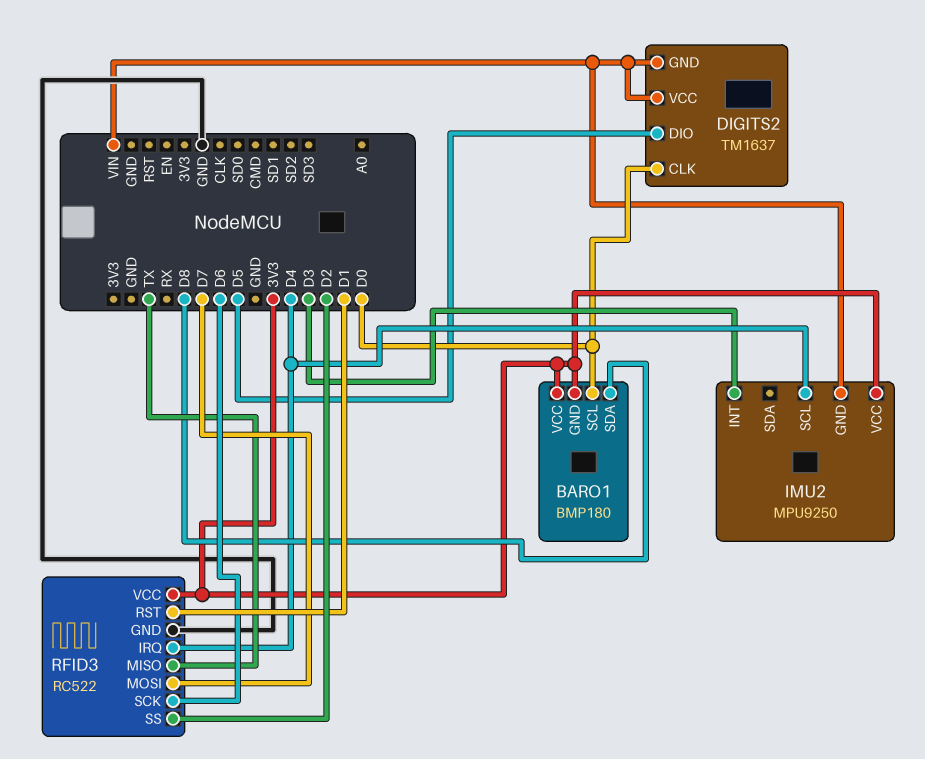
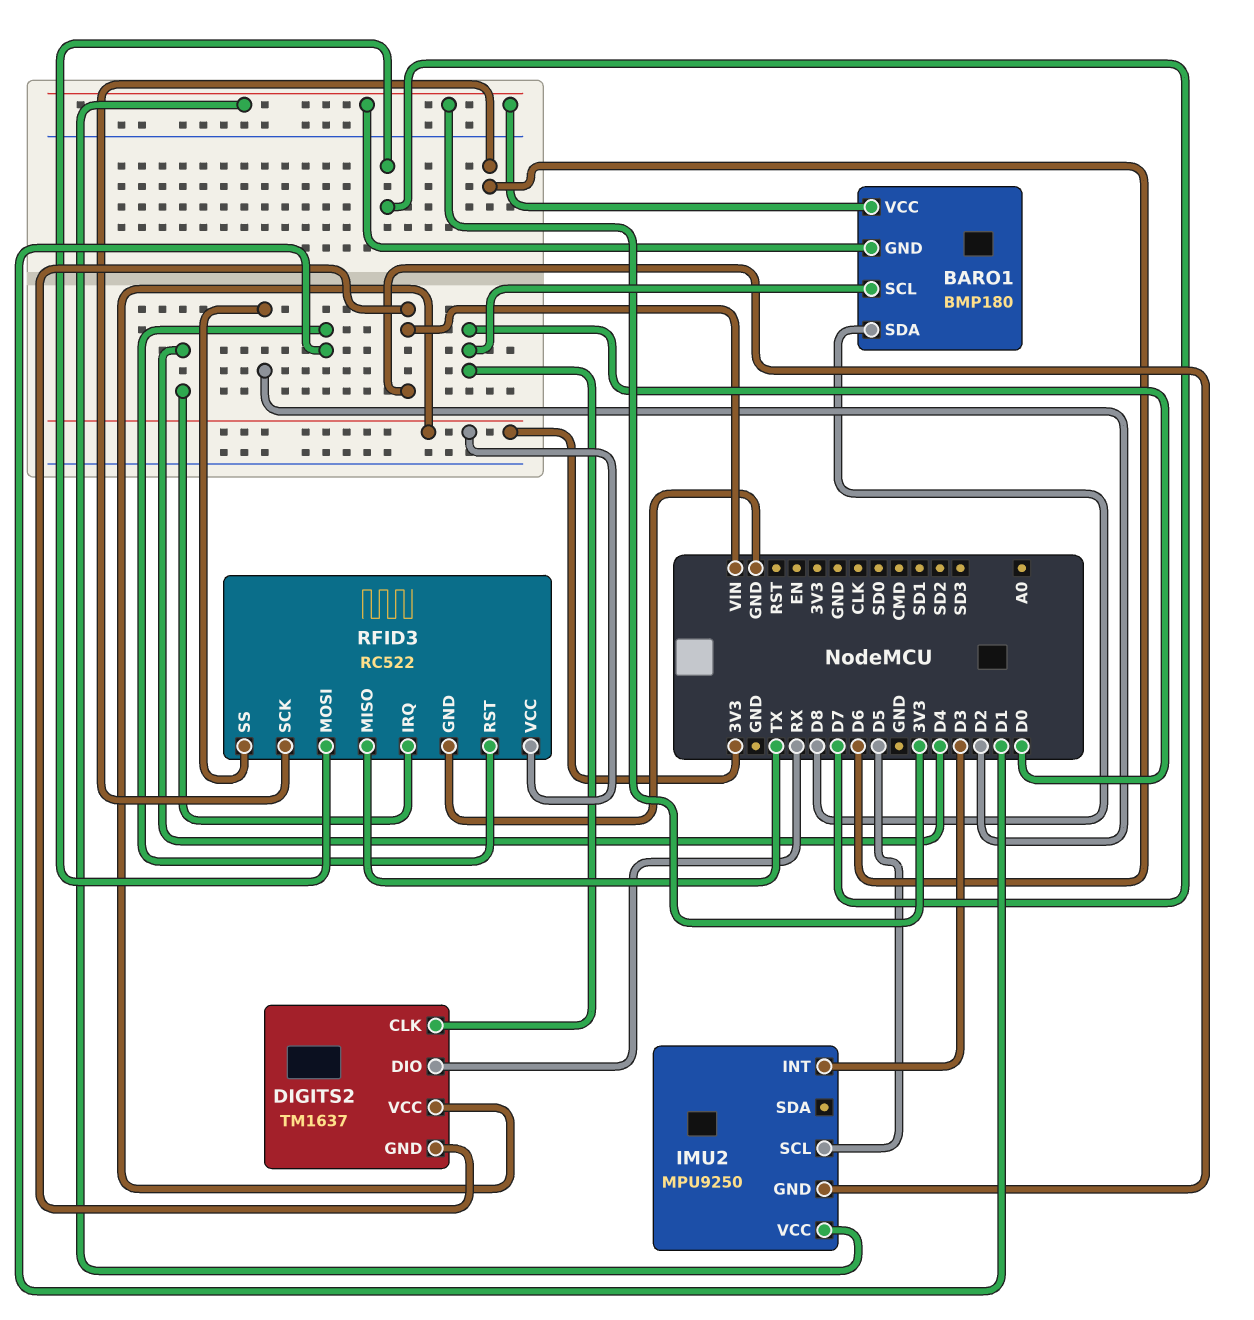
DIGITS2 pin DIO: D5 -> RX
DIGITS2 pin VCC: VIN -> 3V3
IMU2 pin SCL: D4 -> D5

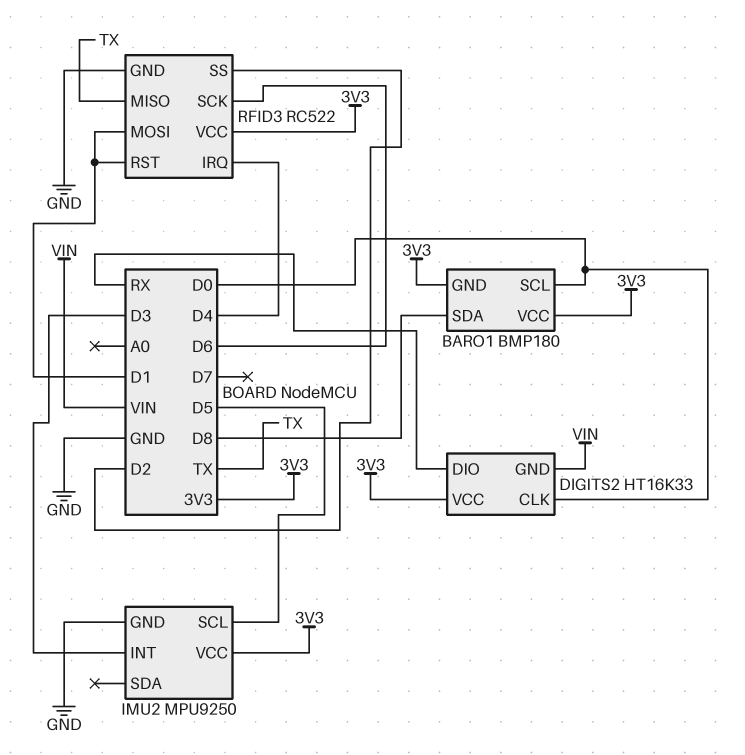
DIGITS2: TM1637 -> HT16K33
IMU2 pin GND: VIN -> GND
RFID3 pin MOSI: D7 -> D1

